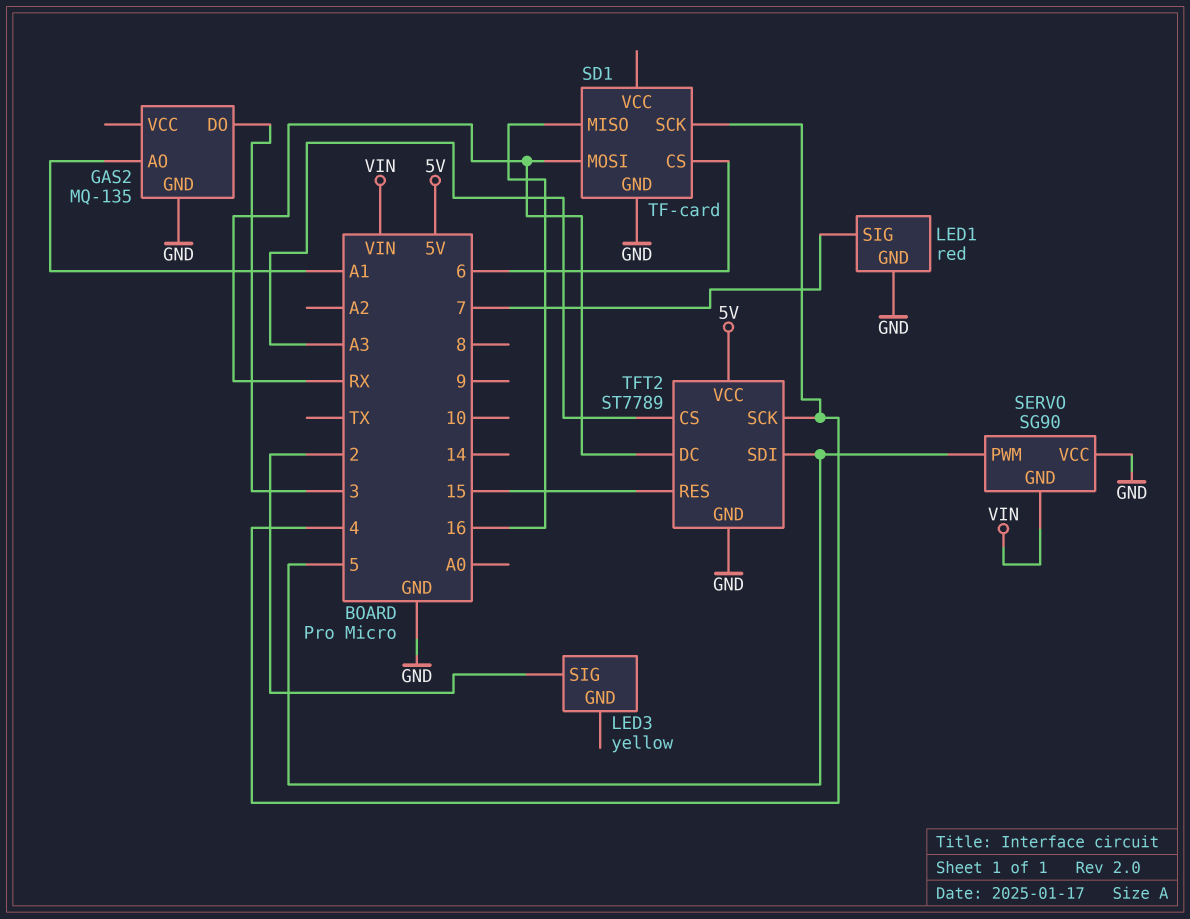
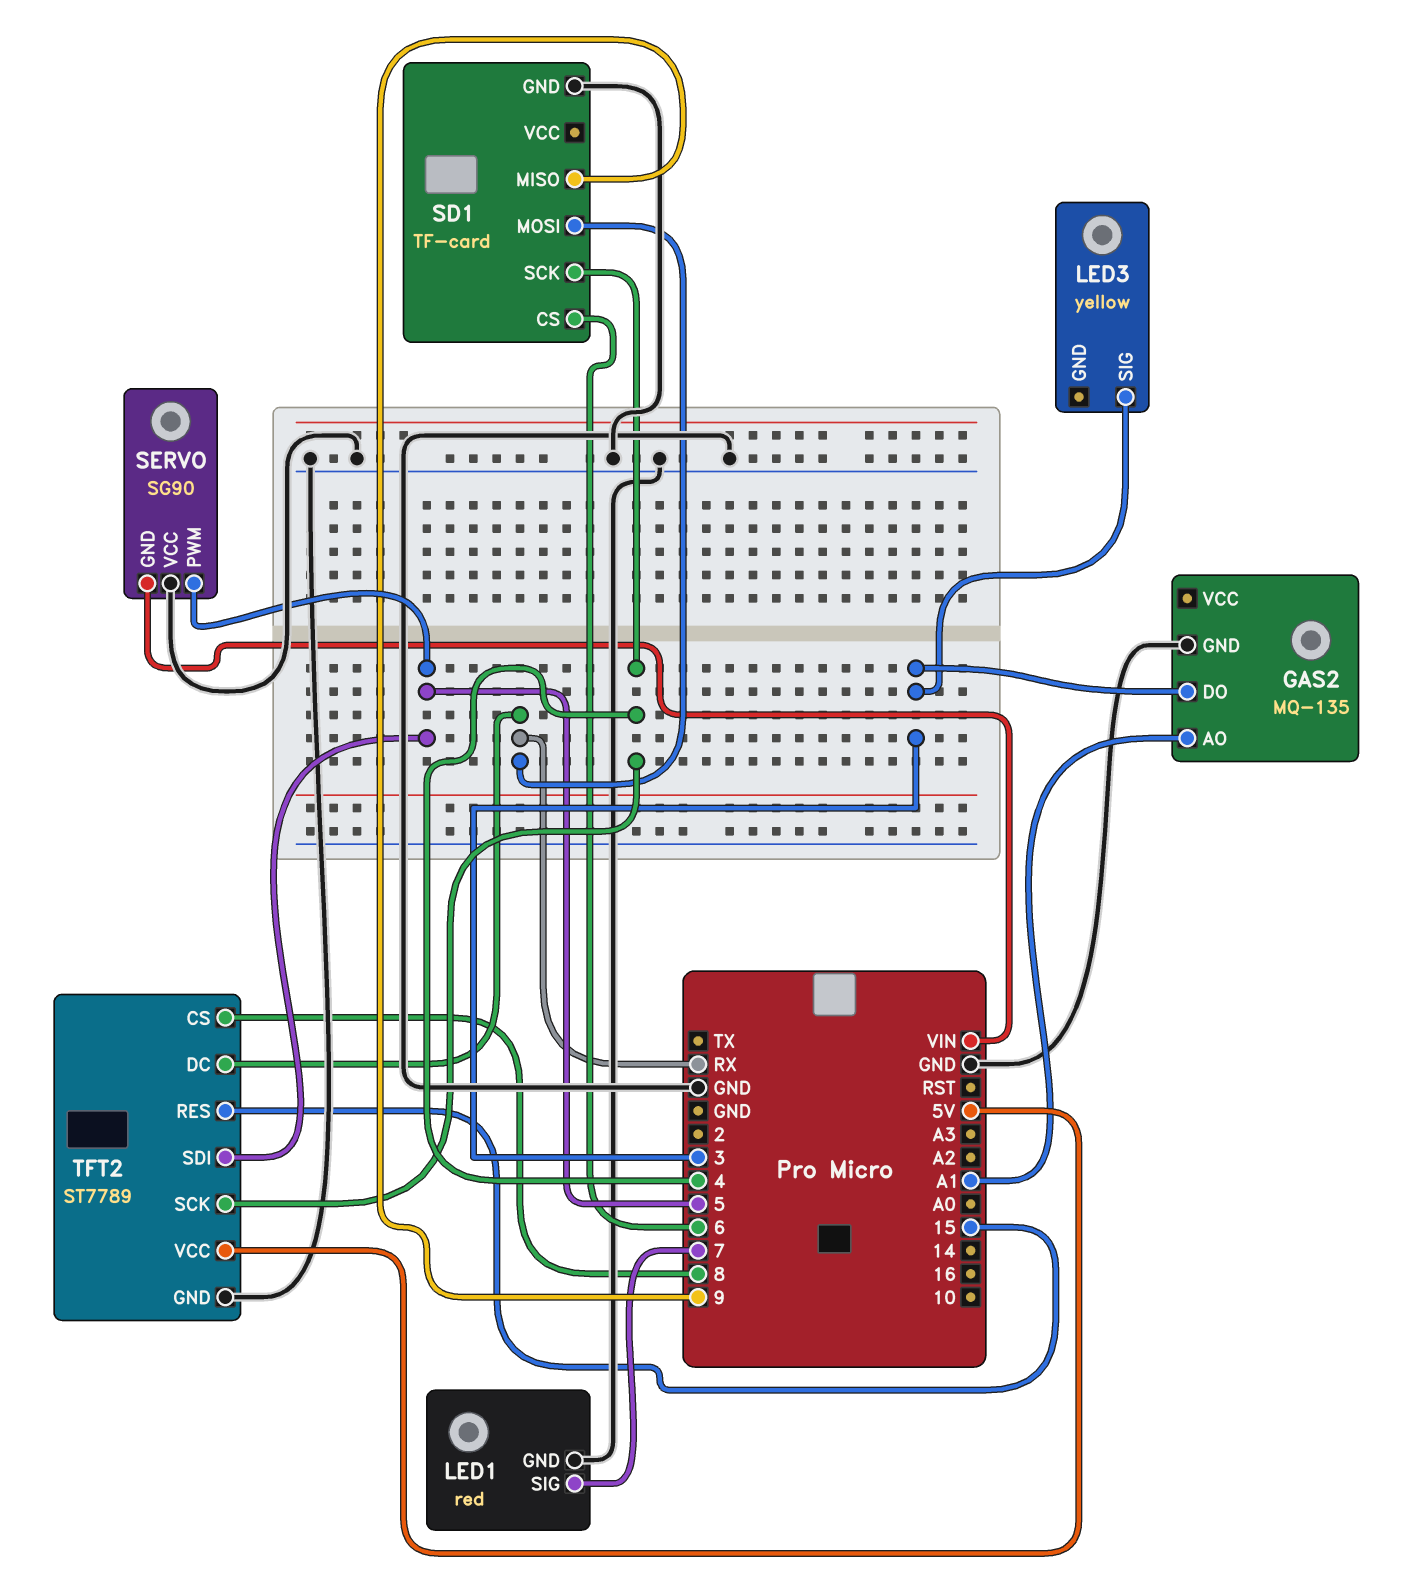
LED3 pin SIG: 2 -> 3
SD1 pin MISO: 16 -> 9
TFT2 pin CS: A3 -> 8

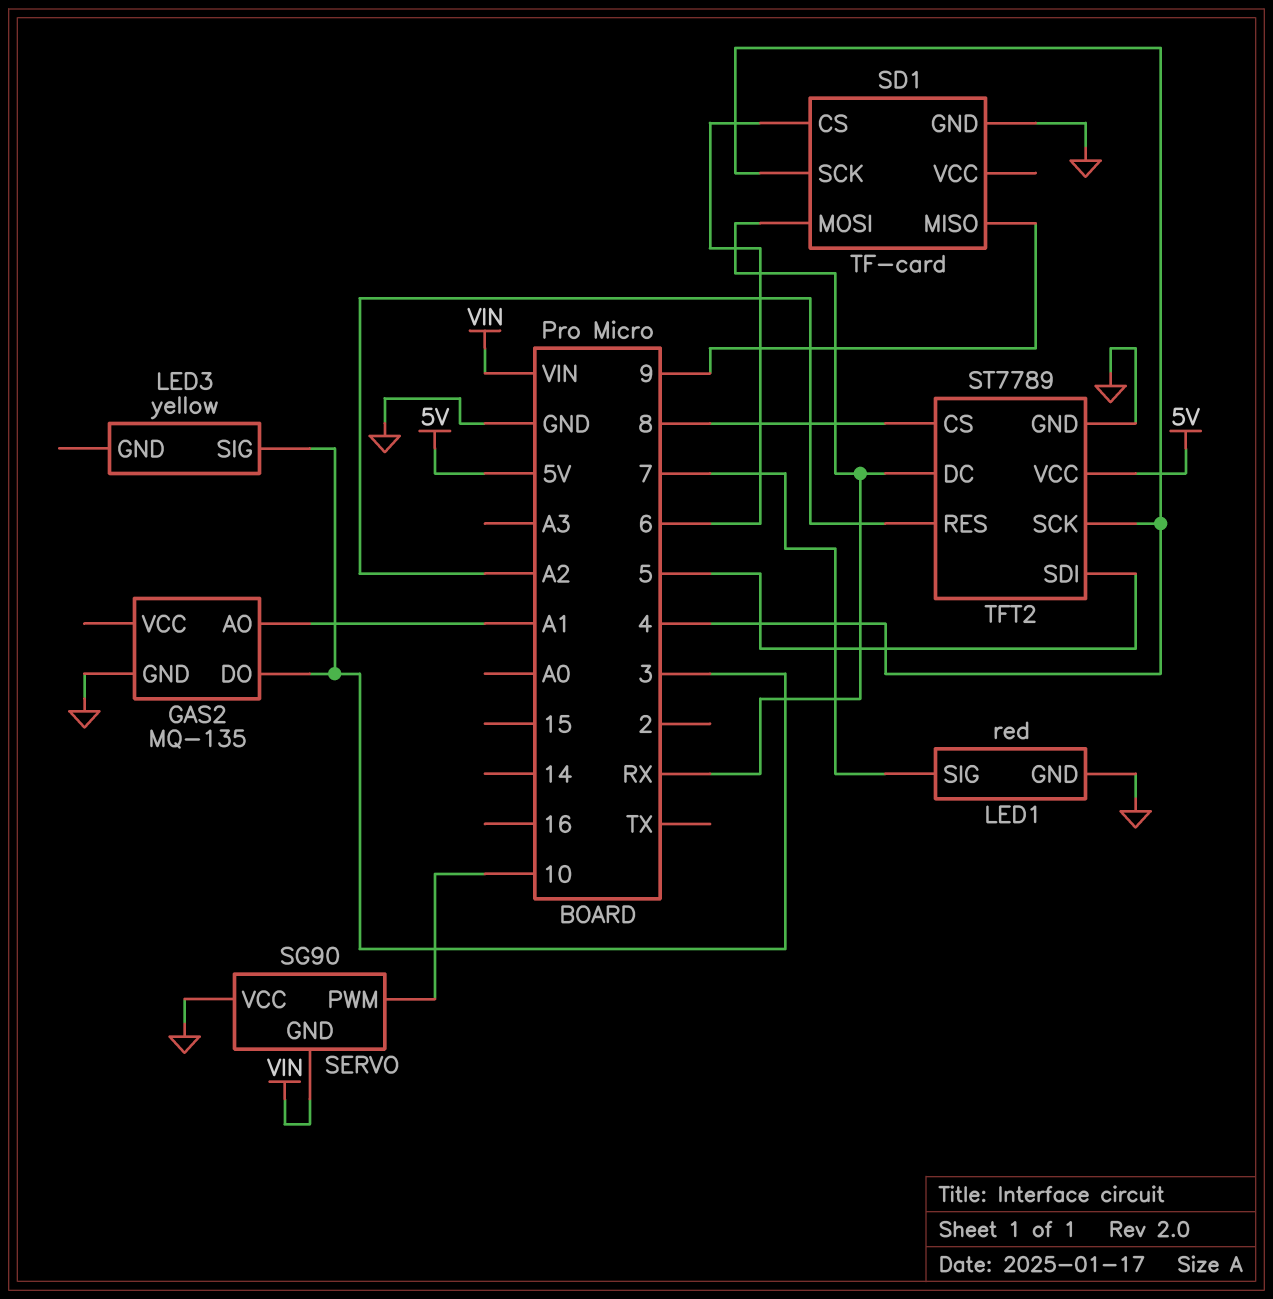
SERVO pin PWM: 5 -> 10
TFT2 pin RES: 15 -> A2

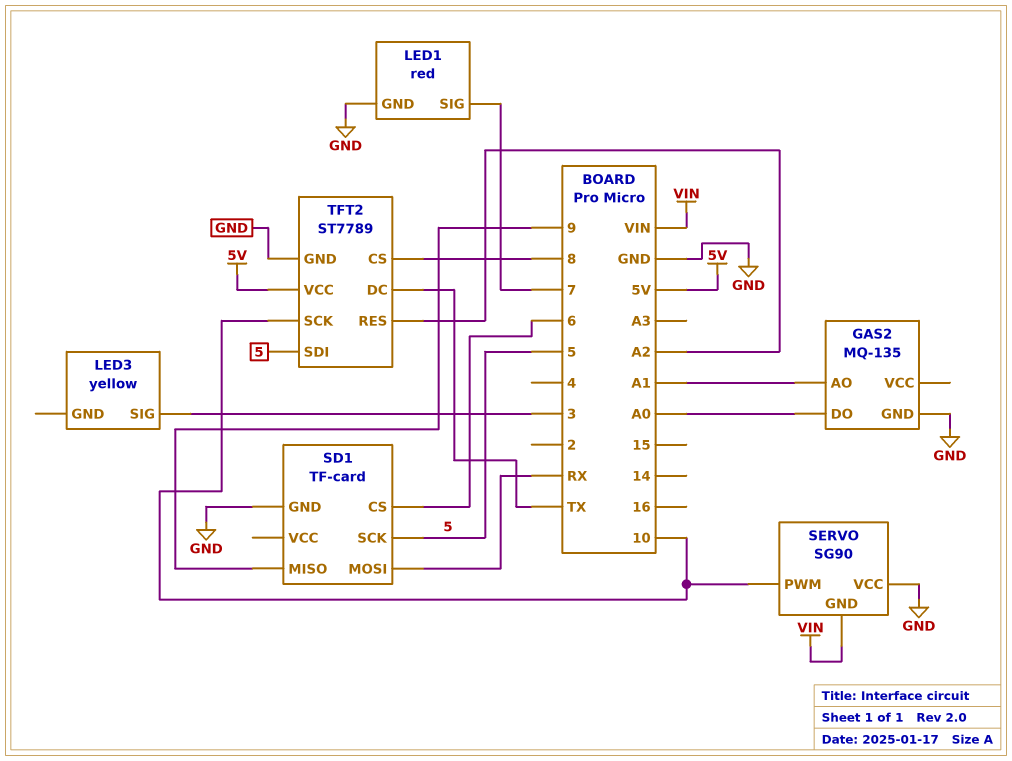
GAS2 pin DO: 3 -> A0
SD1 pin SCK: 4 -> 5
TFT2 pin DC: RX -> TX
TFT2 pin SCK: 4 -> 10

